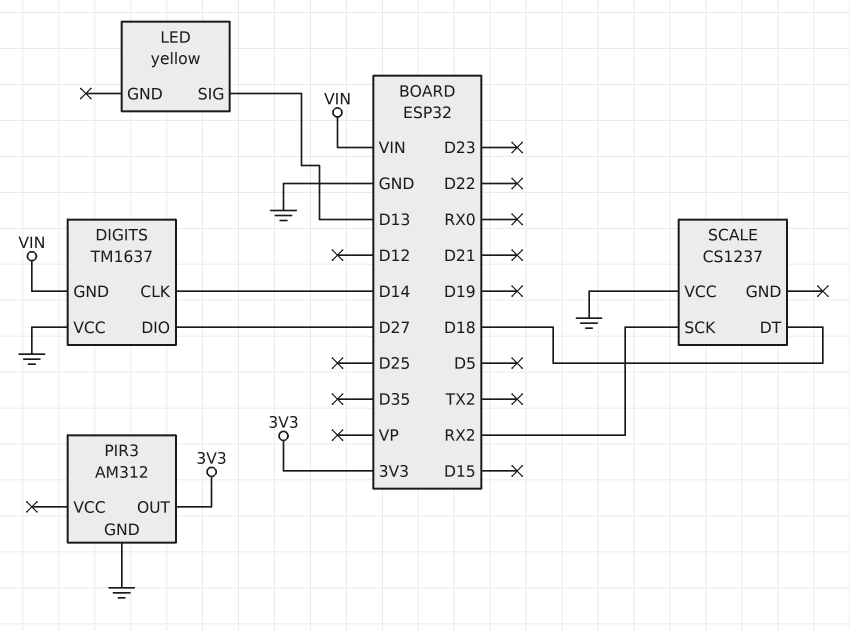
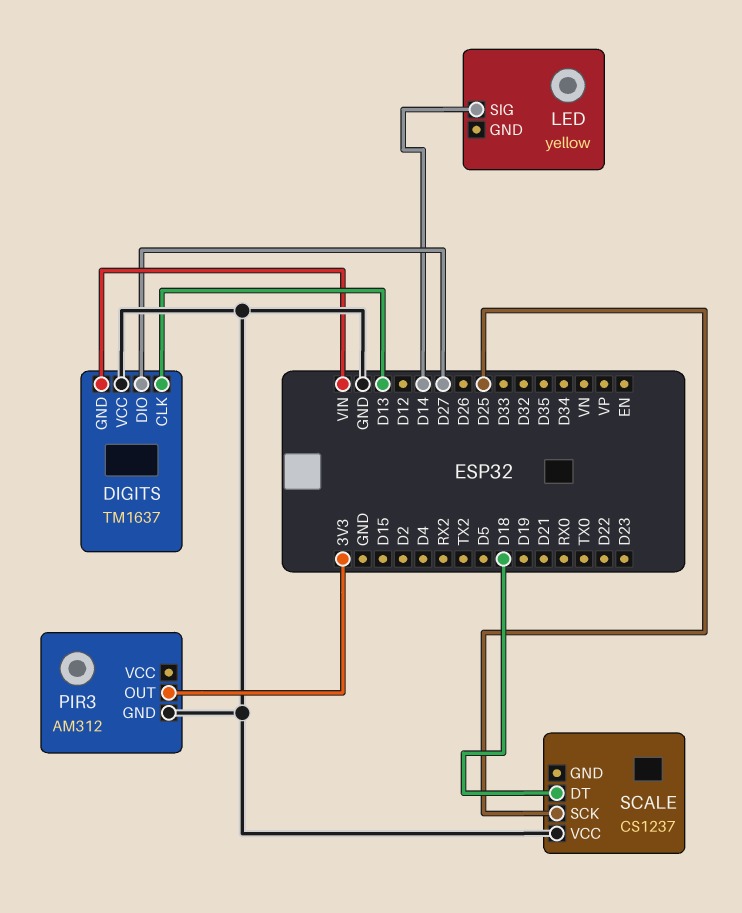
DIGITS pin CLK: D14 -> D13
LED pin SIG: D13 -> D14
SCALE pin SCK: RX2 -> D25

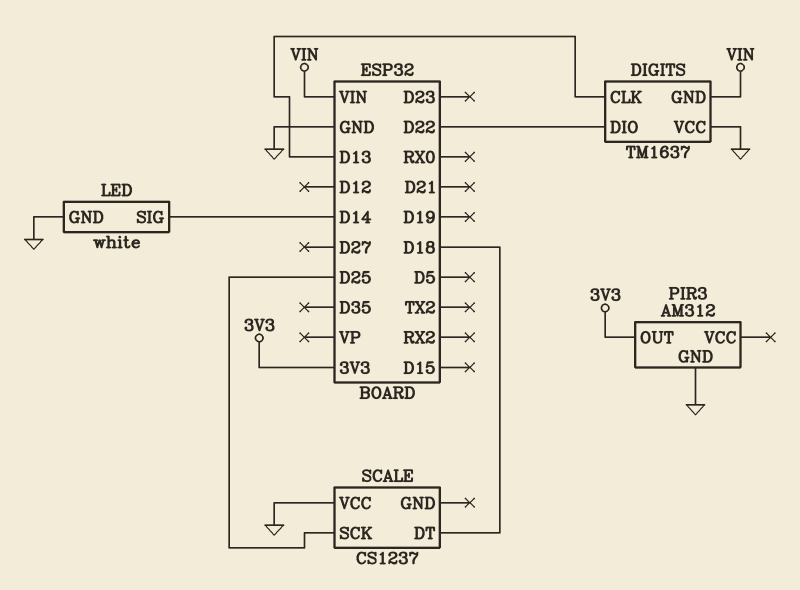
DIGITS pin DIO: D27 -> D22
LED: yellow -> white
LED pin GND: none -> GND

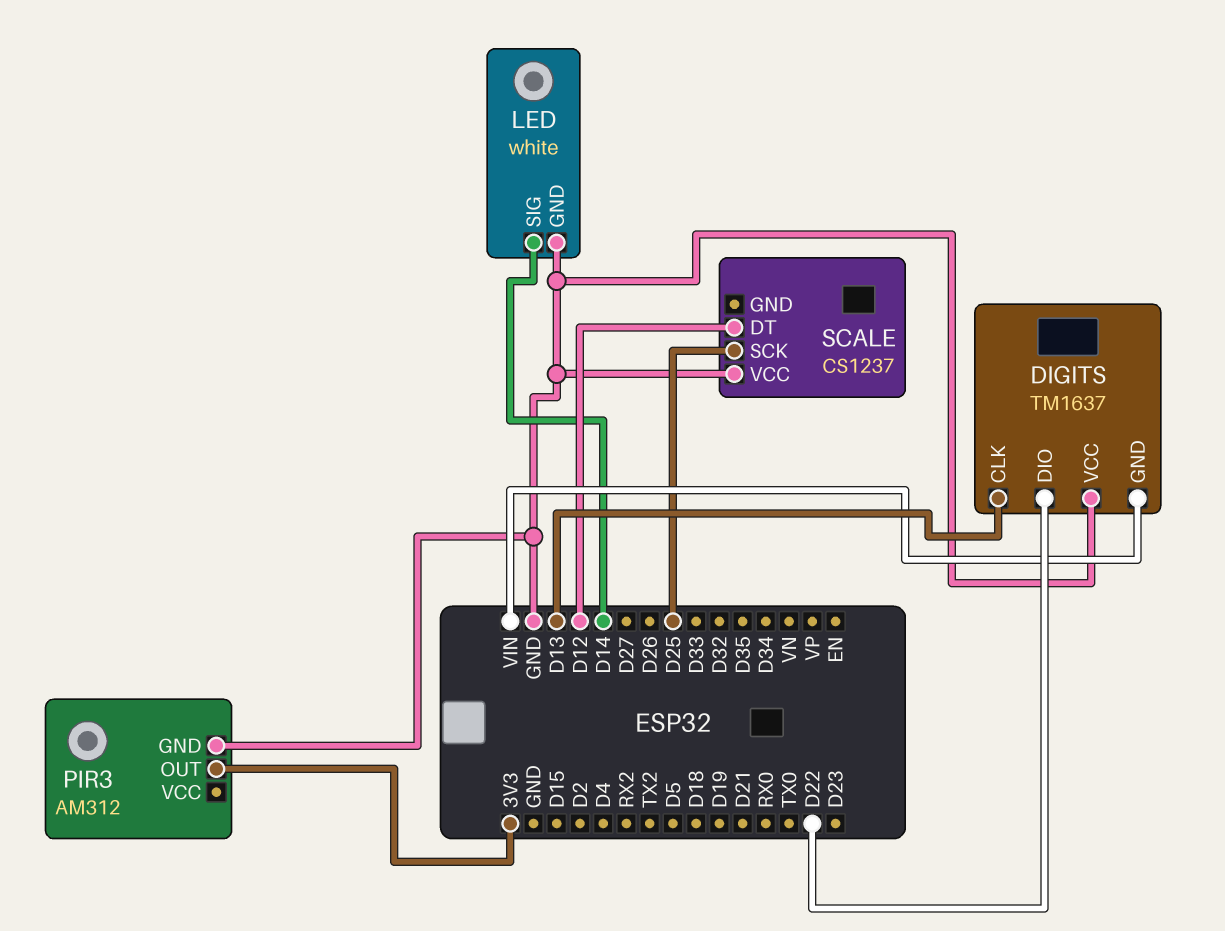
SCALE pin DT: D18 -> D12

